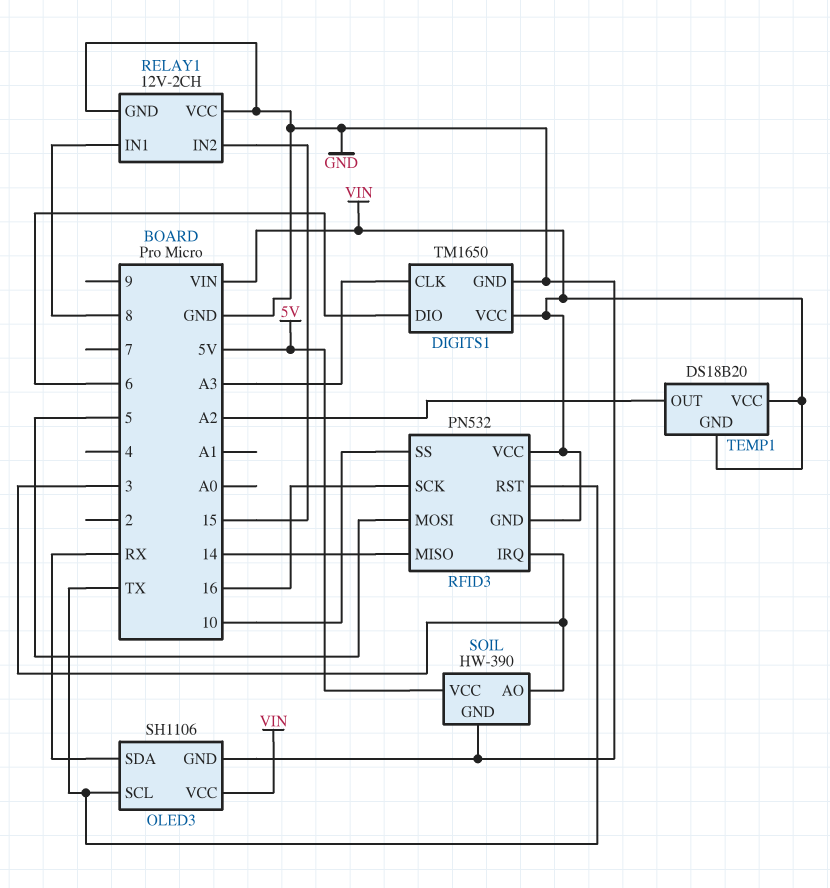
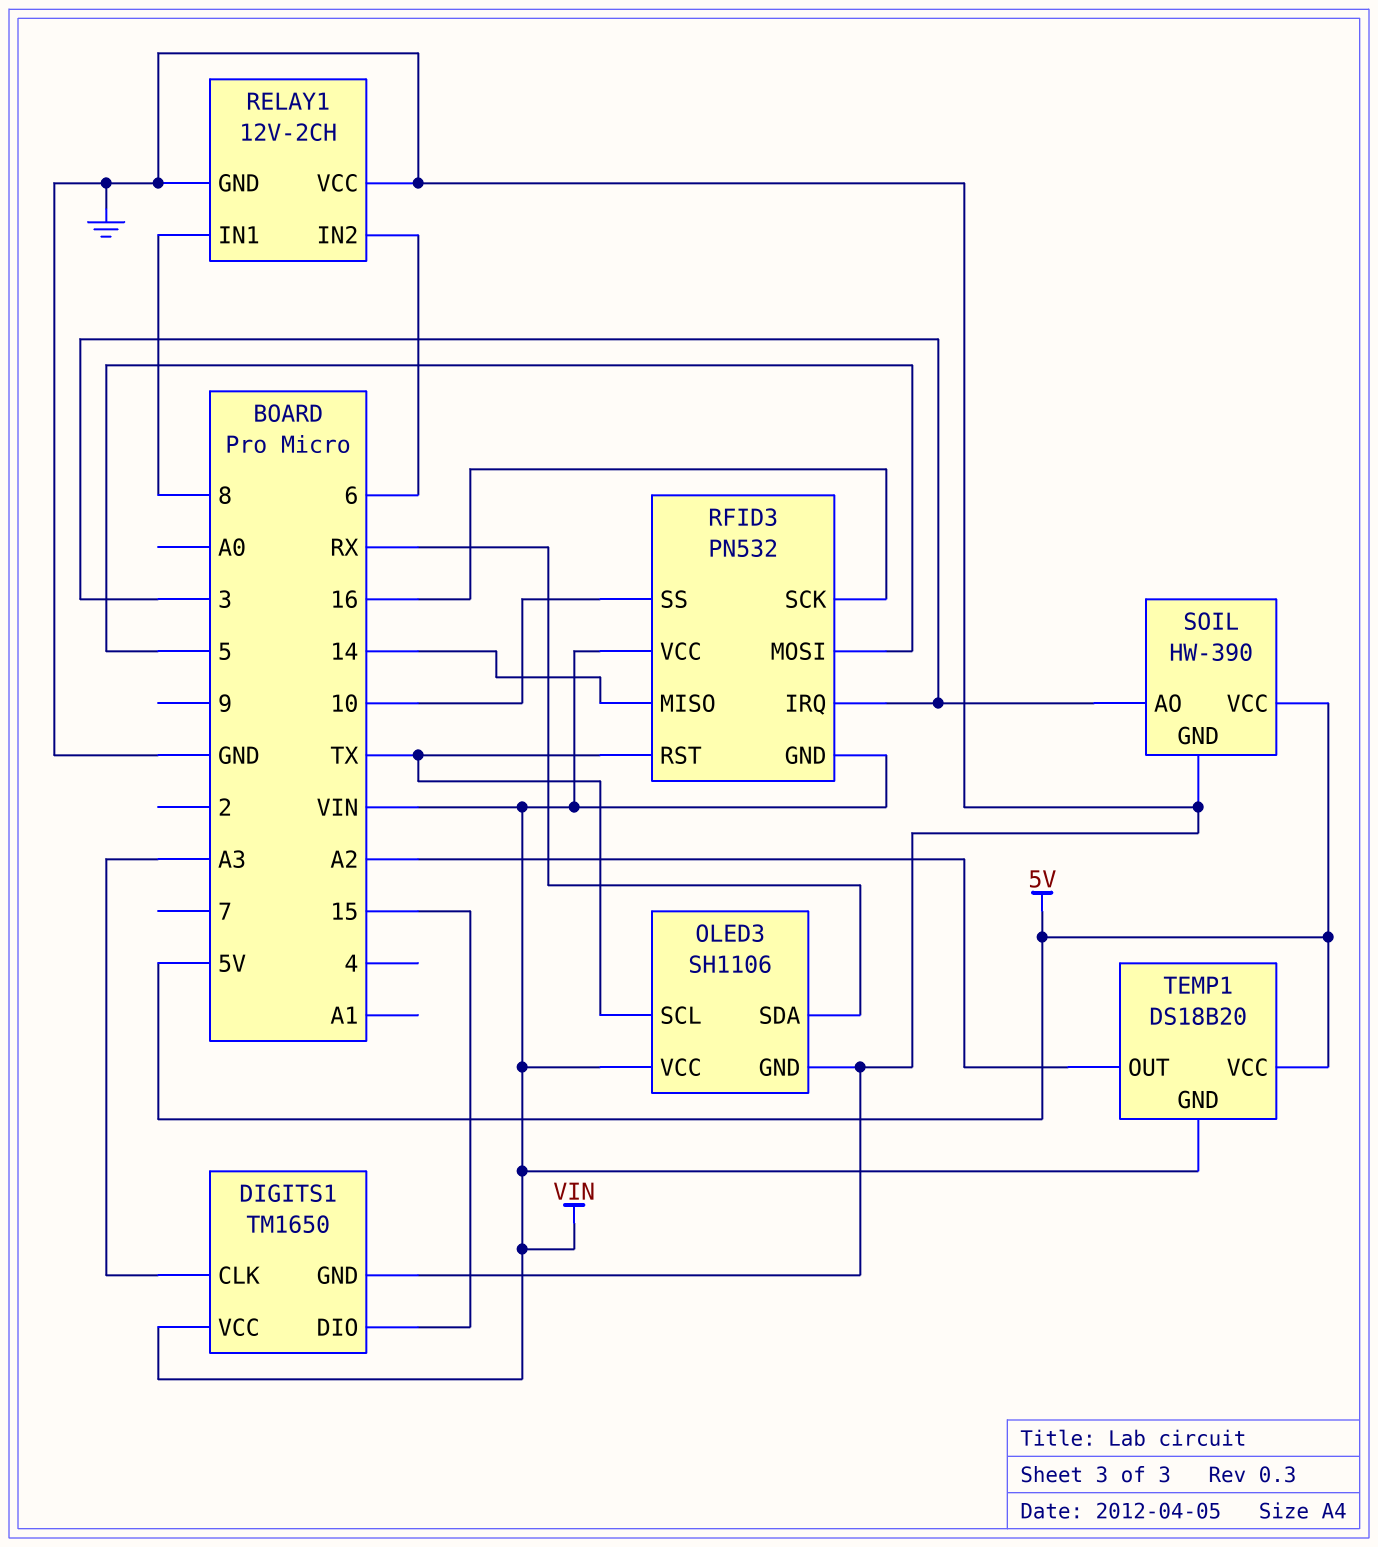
DIGITS1 pin DIO: 6 -> 15
RELAY1 pin IN2: 15 -> 6
TEMP1 pin VCC: VIN -> 5V

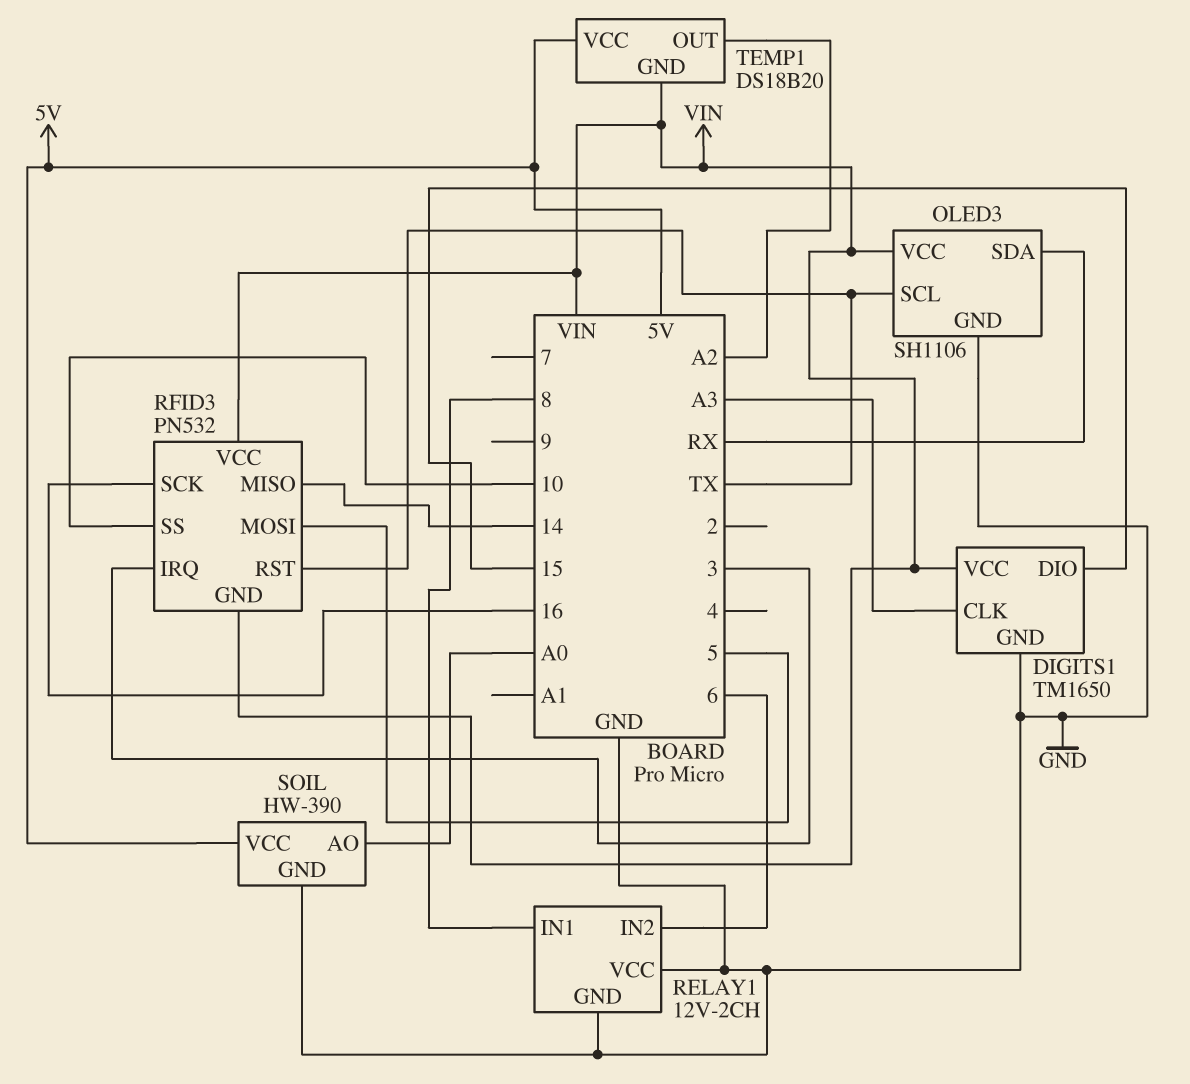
SOIL pin AO: 3 -> A0

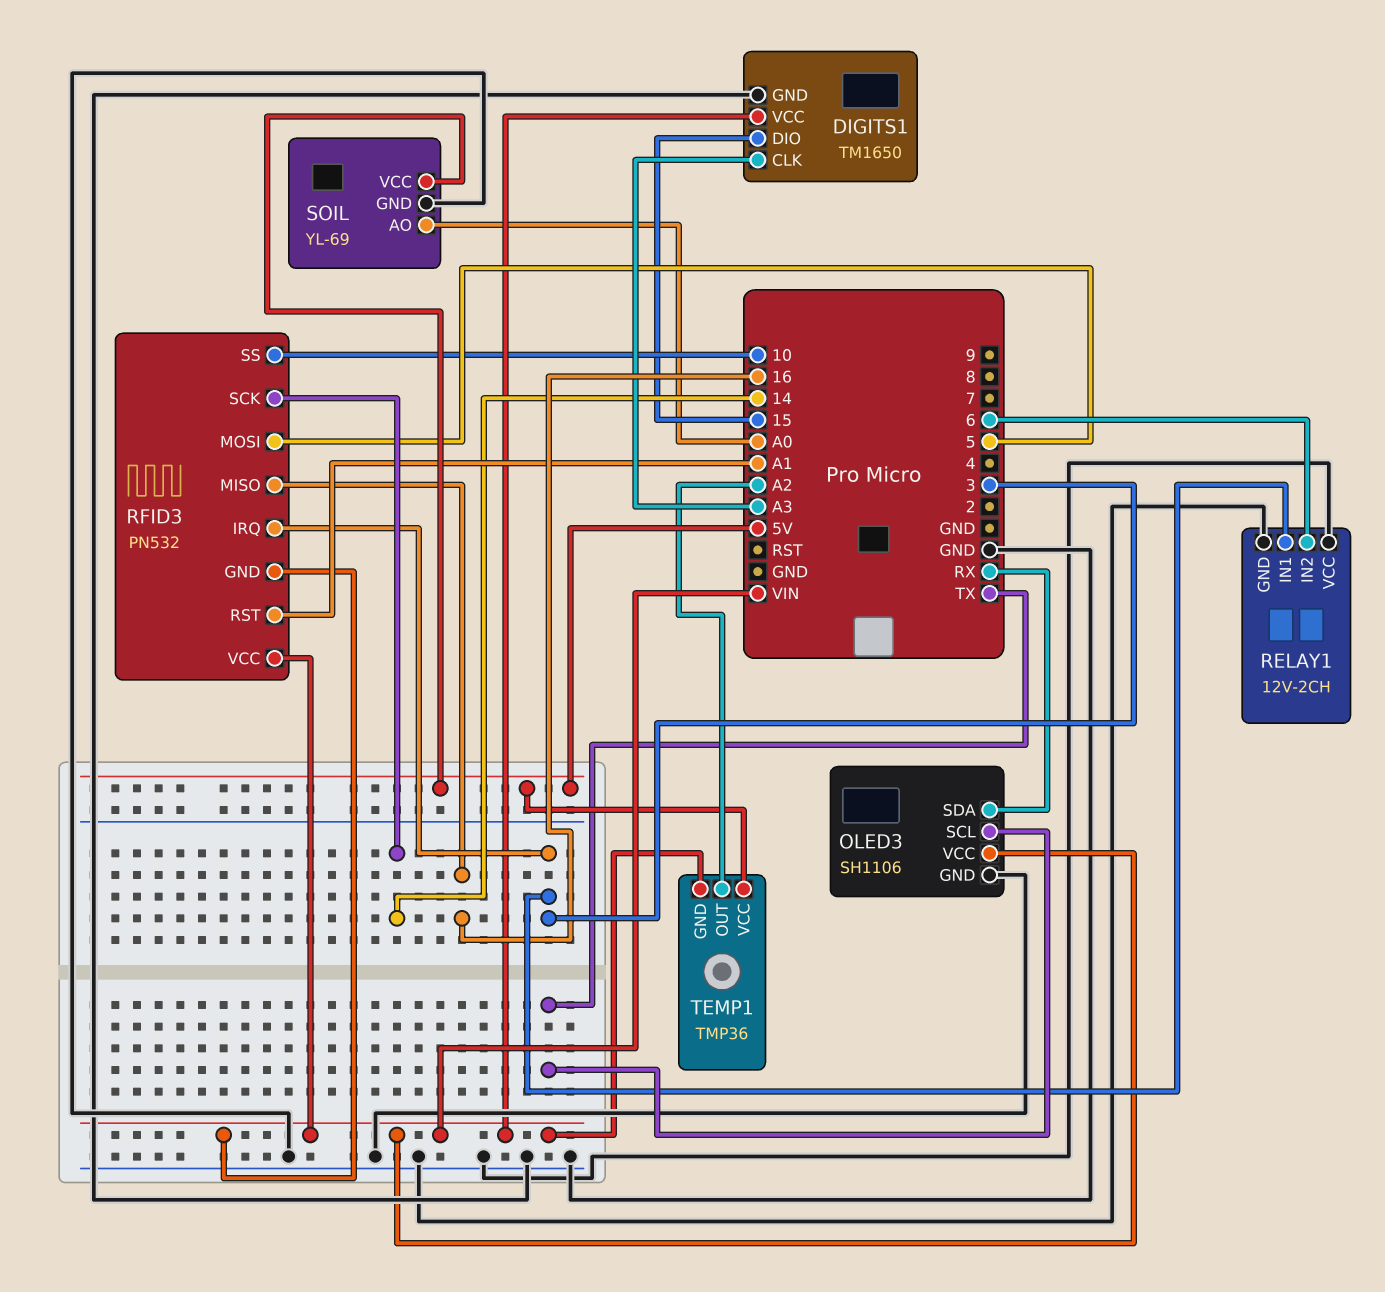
RELAY1 pin IN1: 8 -> 3
RFID3 pin MISO: 14 -> 16
RFID3 pin RST: TX -> A1
RFID3 pin SCK: 16 -> 14
SOIL: HW-390 -> YL-69
TEMP1: DS18B20 -> TMP36

